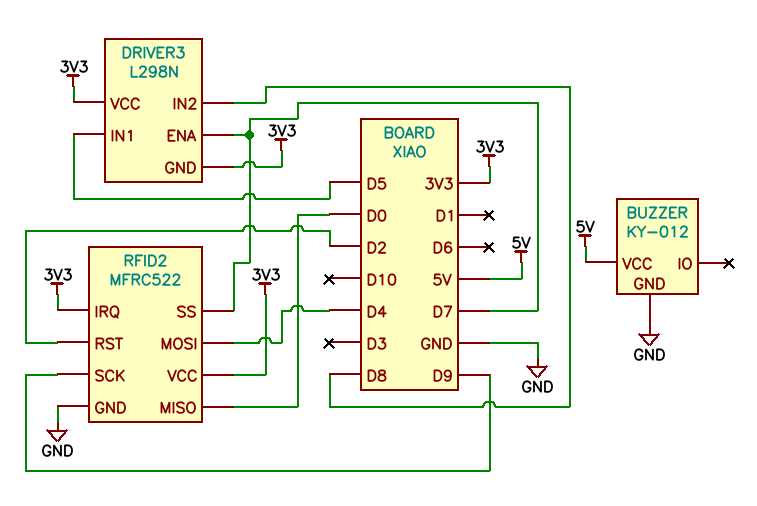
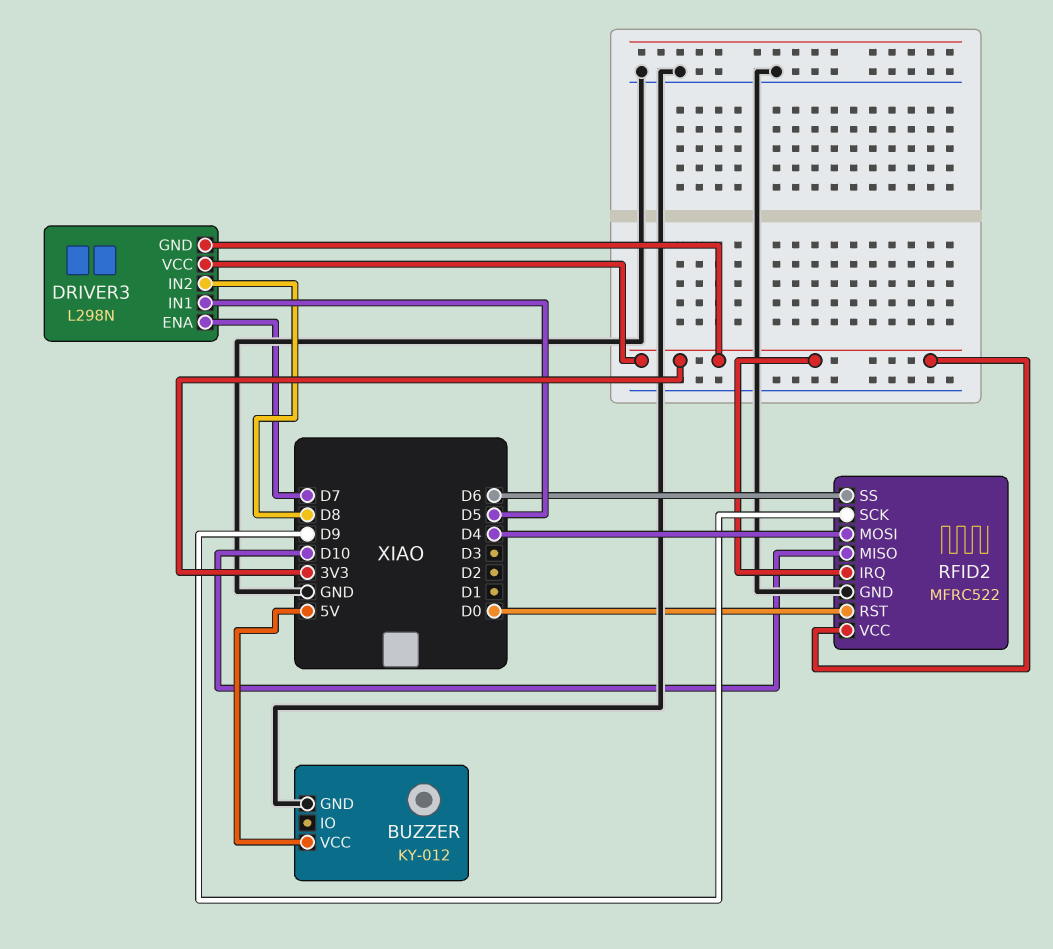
RFID2 pin MISO: D0 -> D10
RFID2 pin RST: D2 -> D0
RFID2 pin SS: D7 -> D6

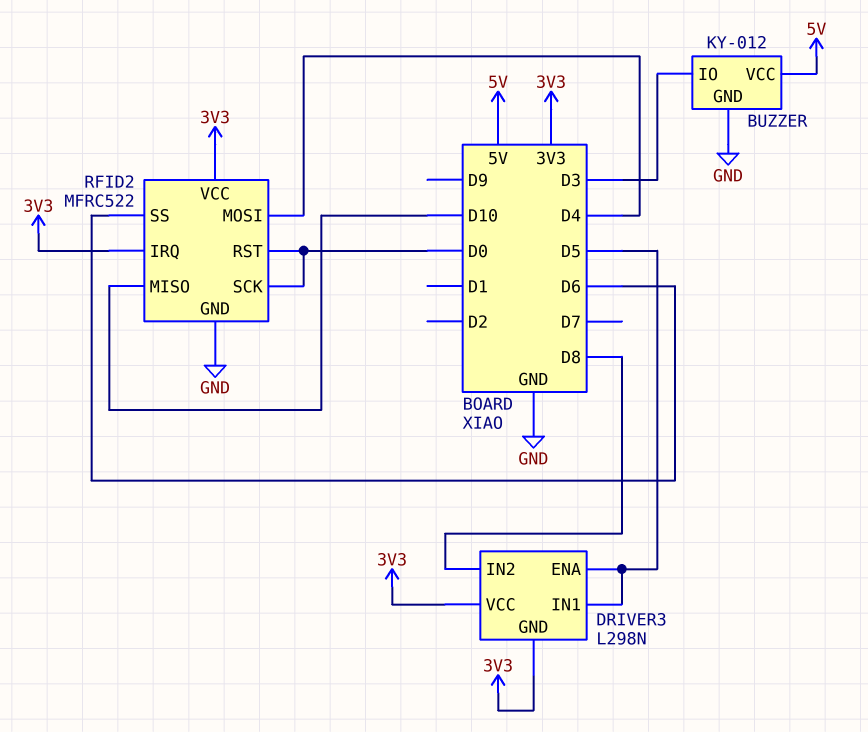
BUZZER pin IO: none -> D3
DRIVER3 pin ENA: D7 -> D5
RFID2 pin SCK: D9 -> D0

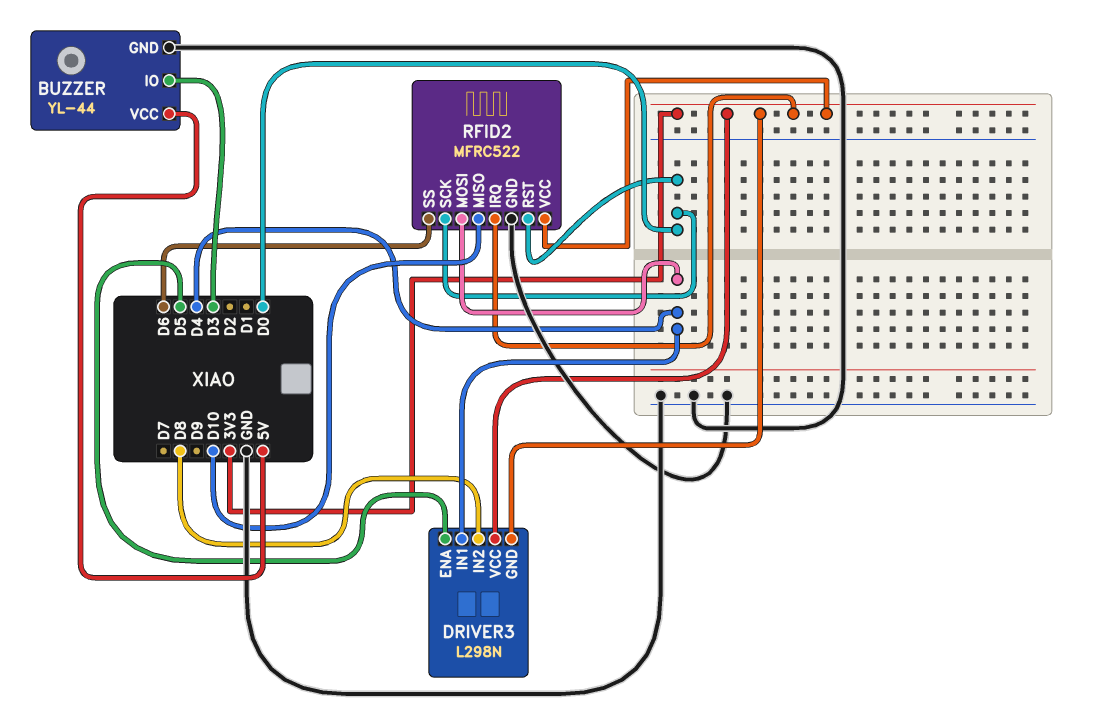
BUZZER: KY-012 -> YL-44
DRIVER3 pin IN1: D5 -> D4

